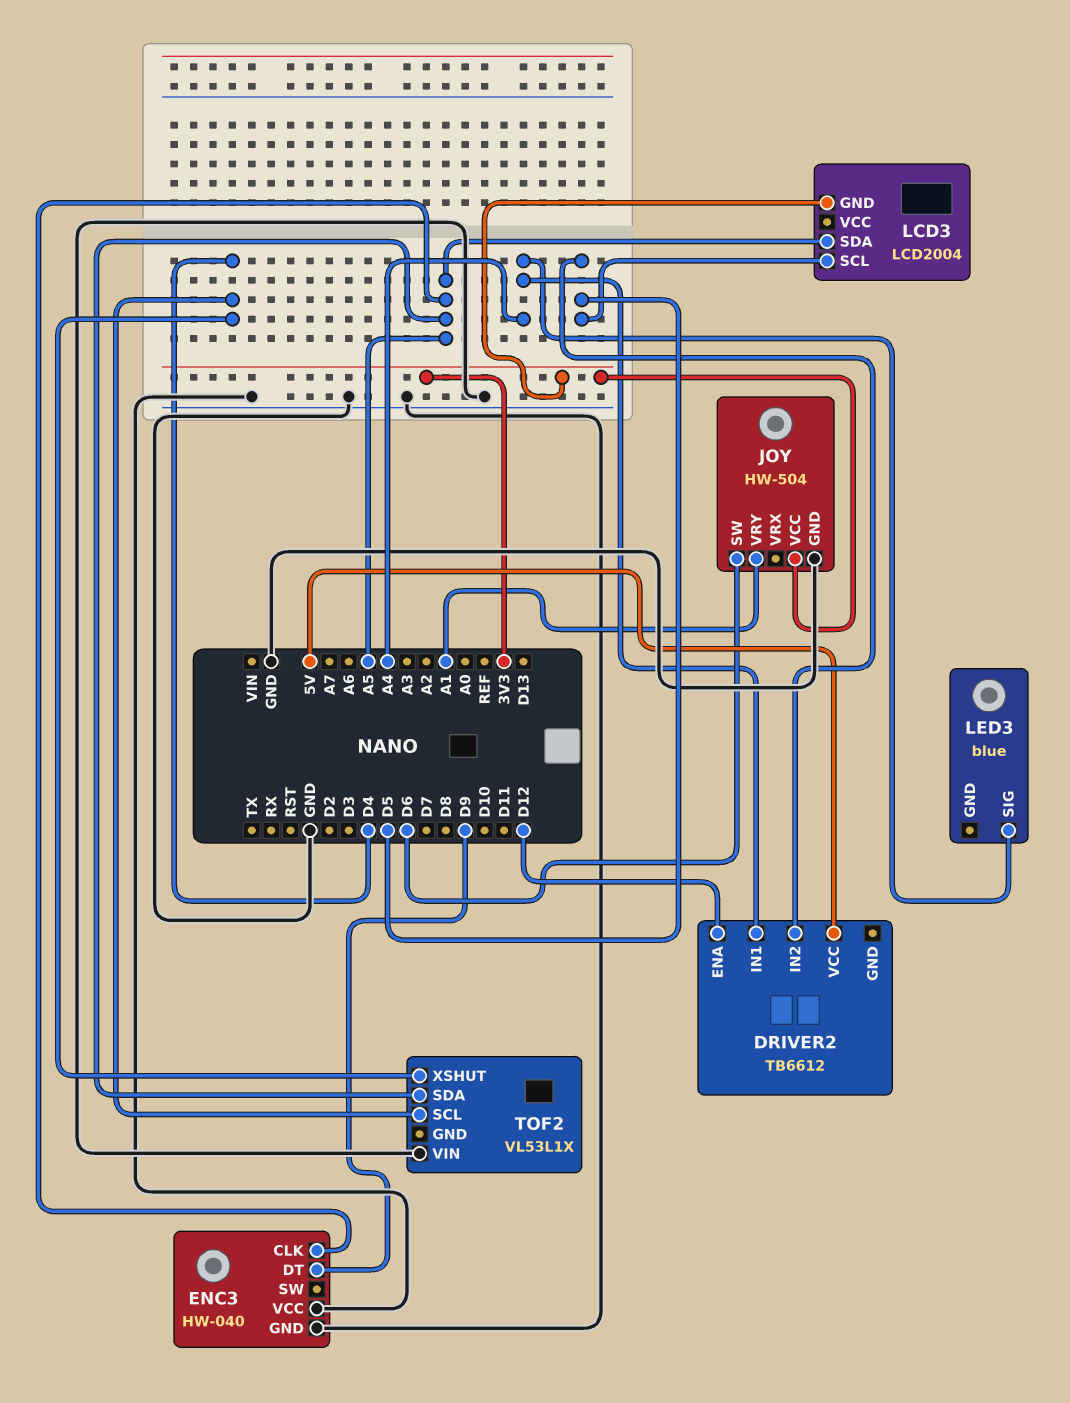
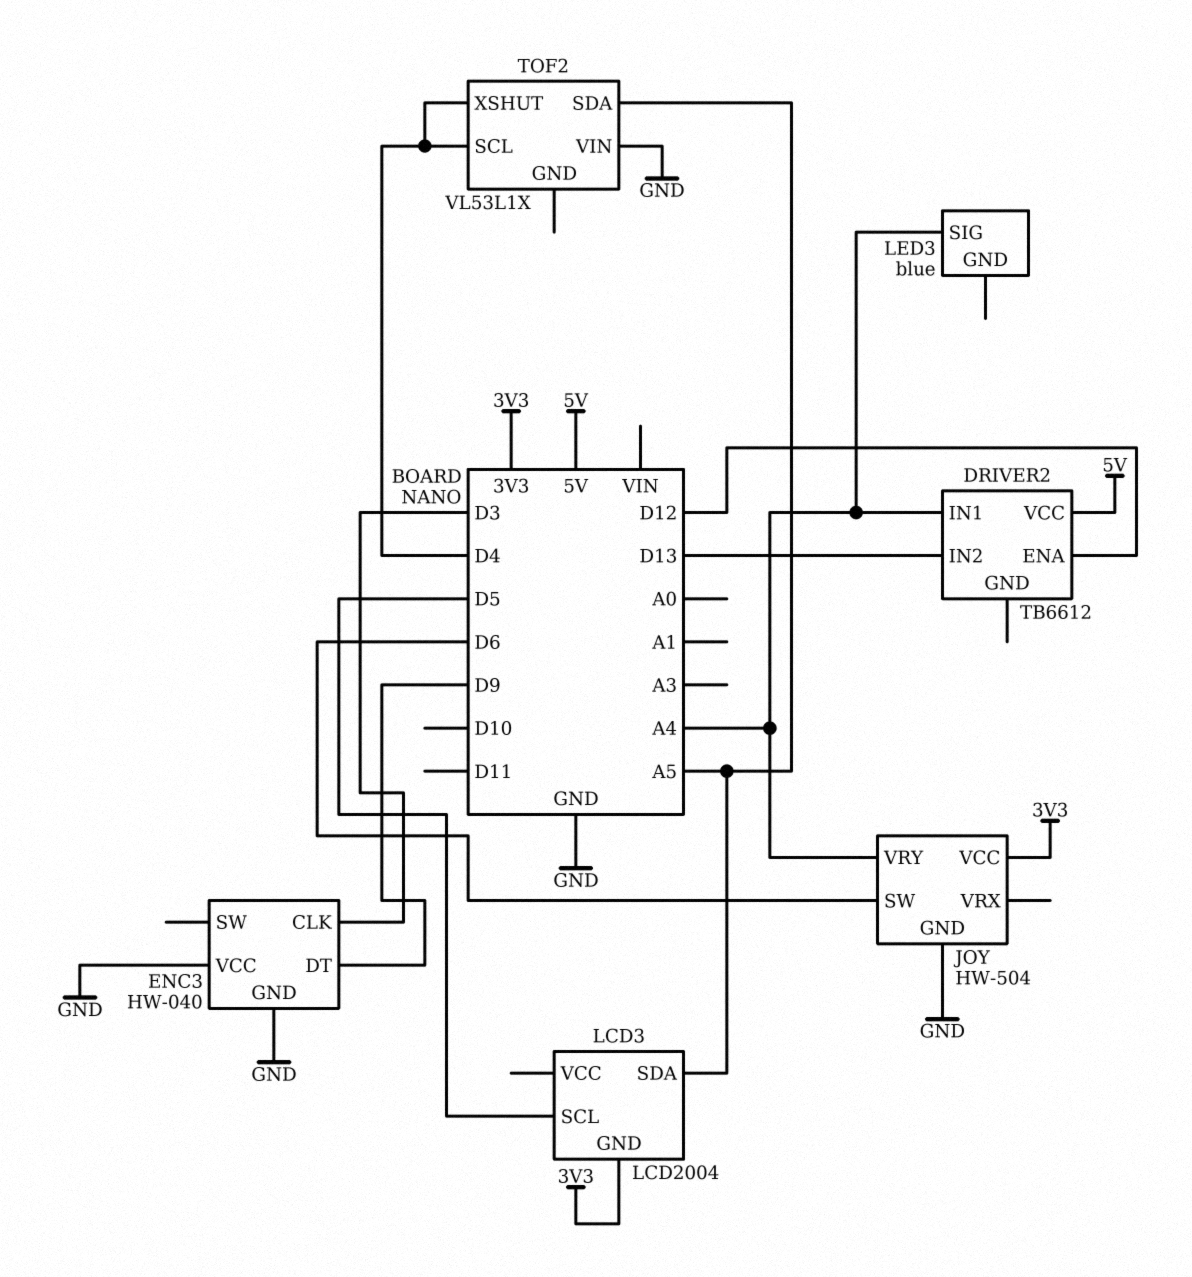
DRIVER2 pin IN2: D5 -> D13
ENC3 pin CLK: A5 -> D3
JOY pin VRY: A1 -> A4

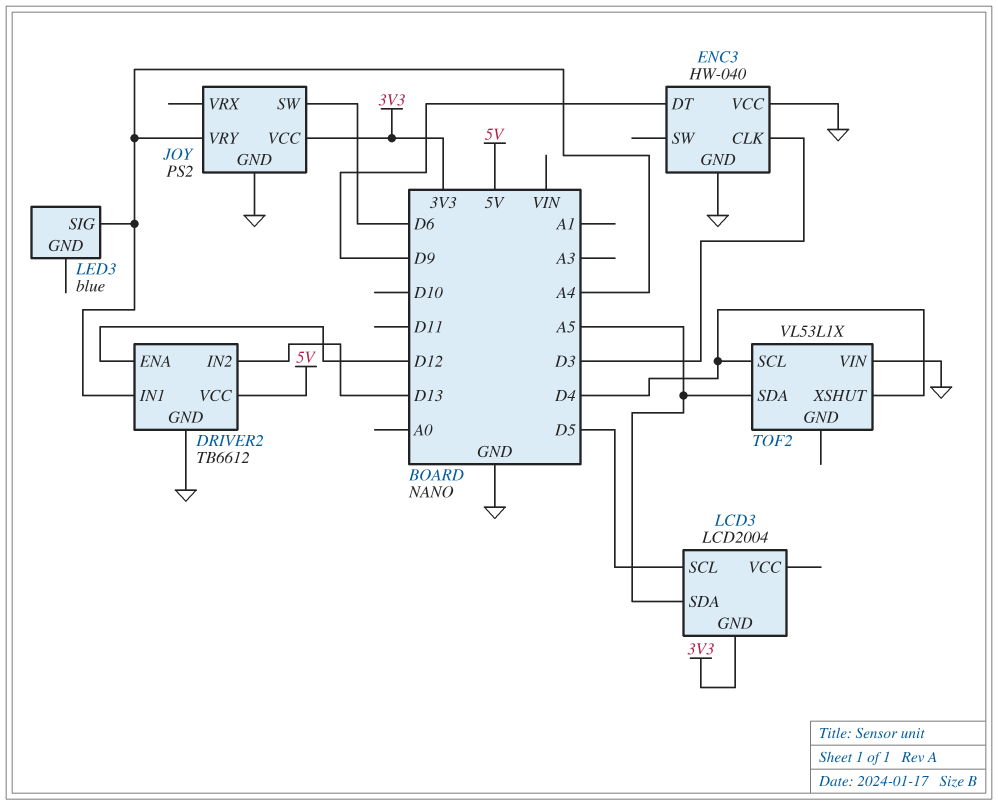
DRIVER2 pin GND: none -> GND
JOY: HW-504 -> PS2

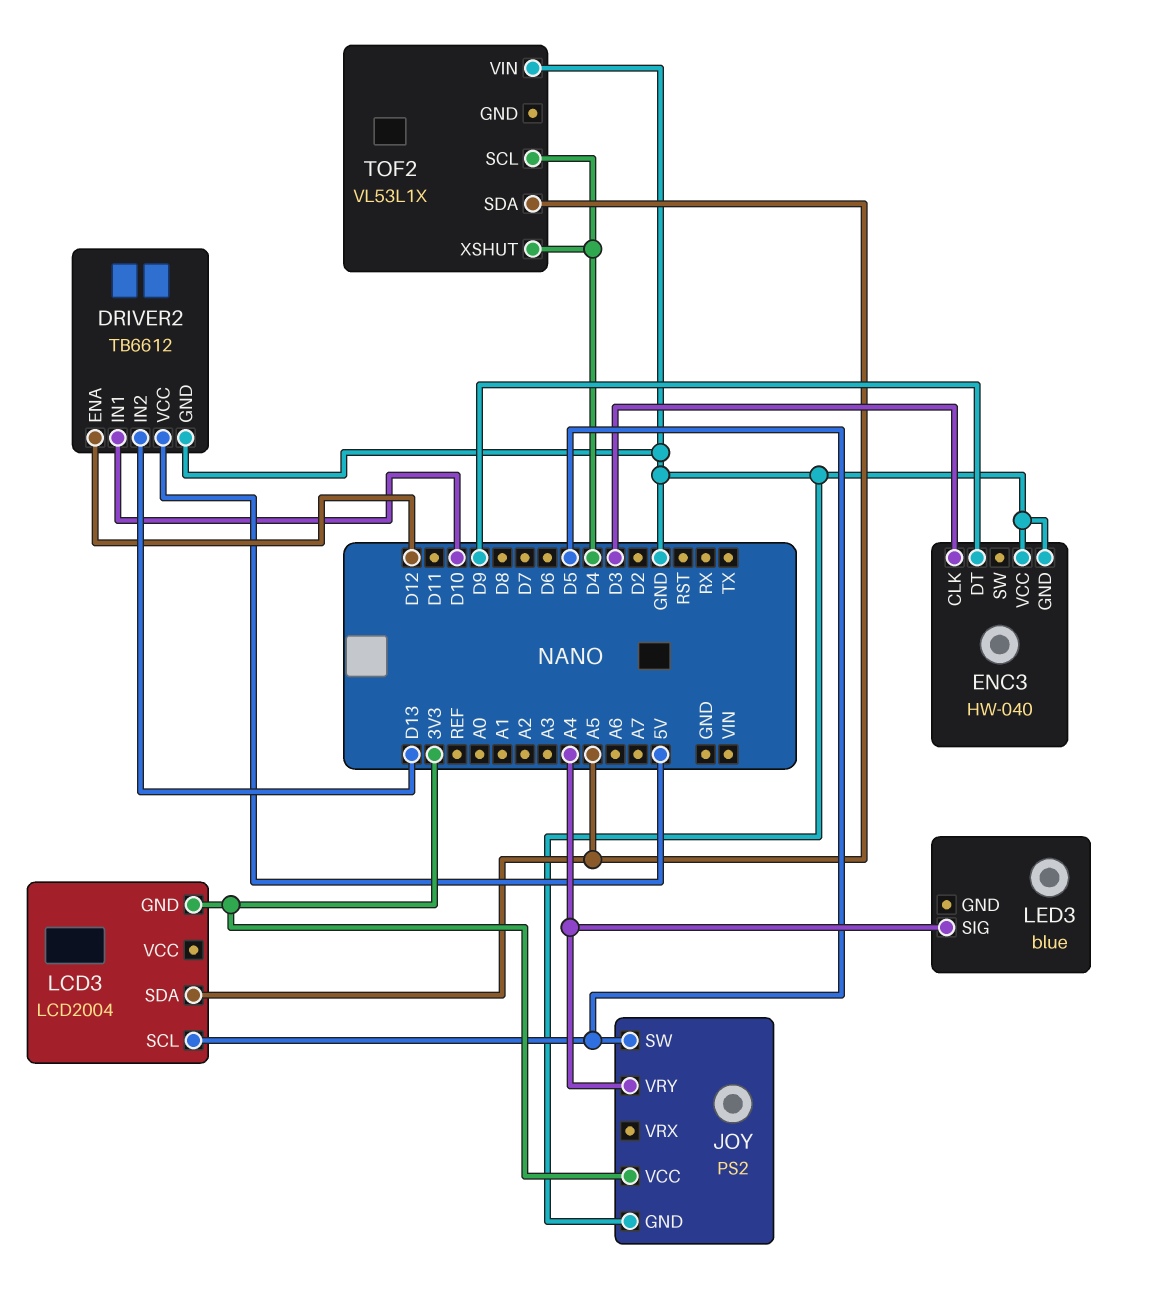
DRIVER2 pin IN1: A4 -> D10
JOY pin SW: D6 -> D5

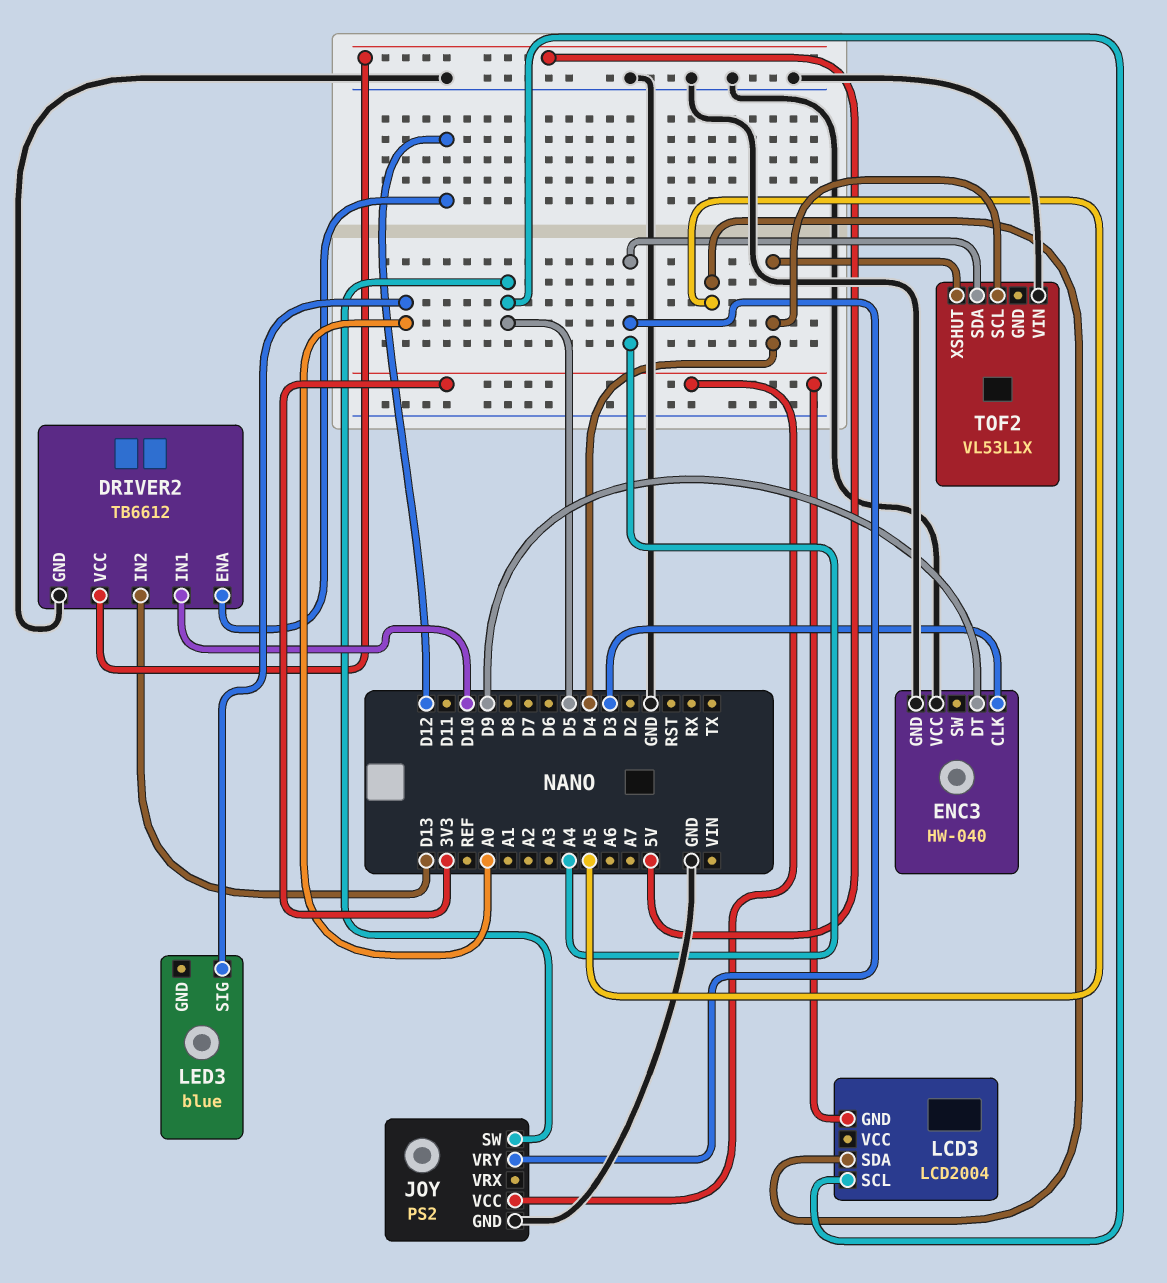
LED3 pin SIG: A4 -> A0
TOF2 pin SDA: A5 -> A4

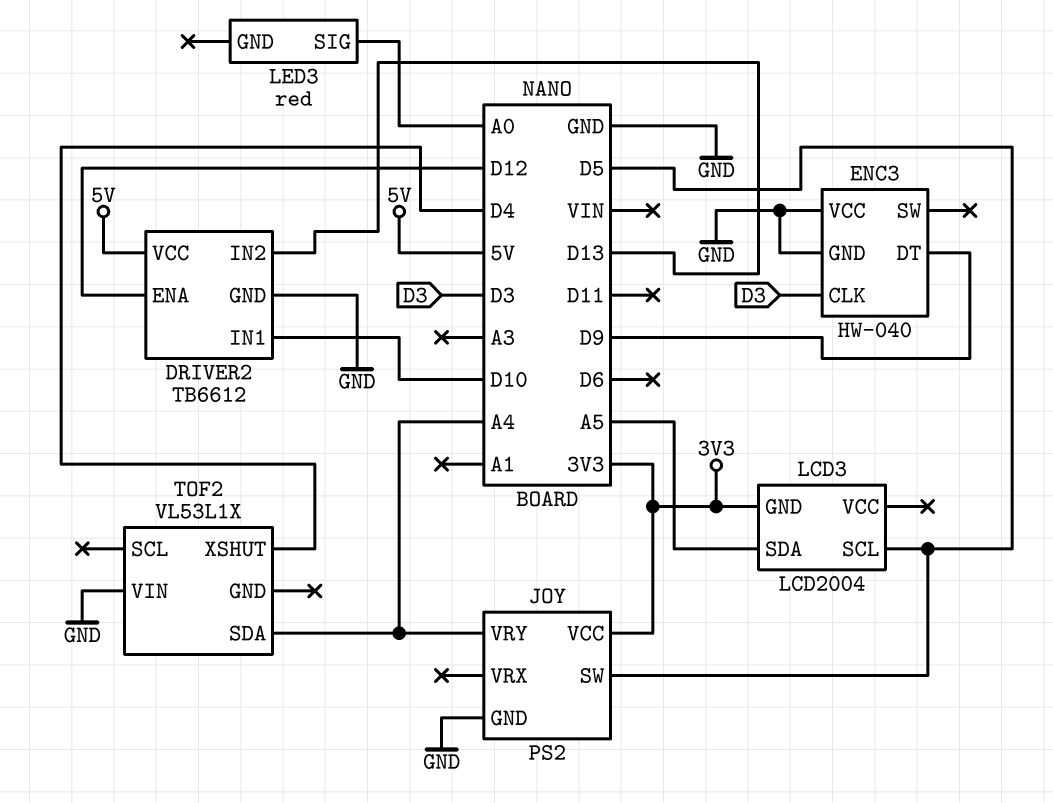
LED3: blue -> red
TOF2 pin SCL: D4 -> none

